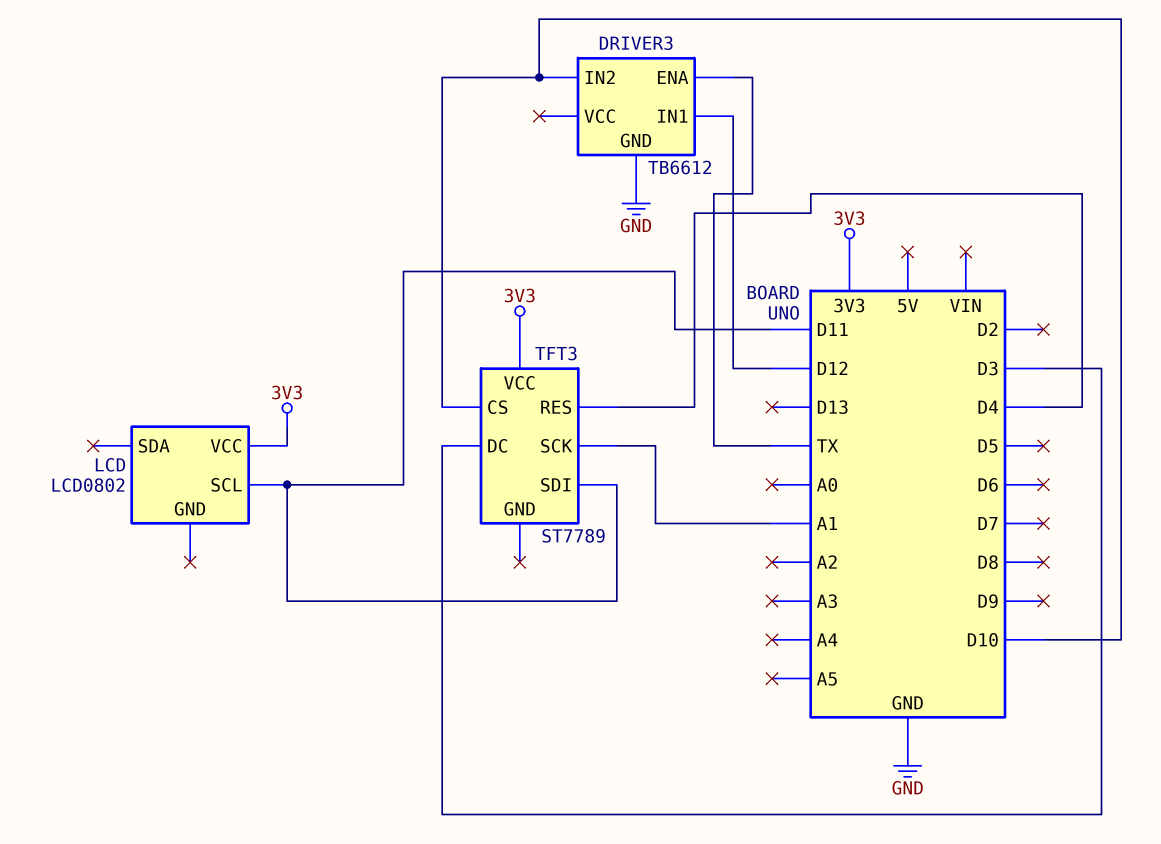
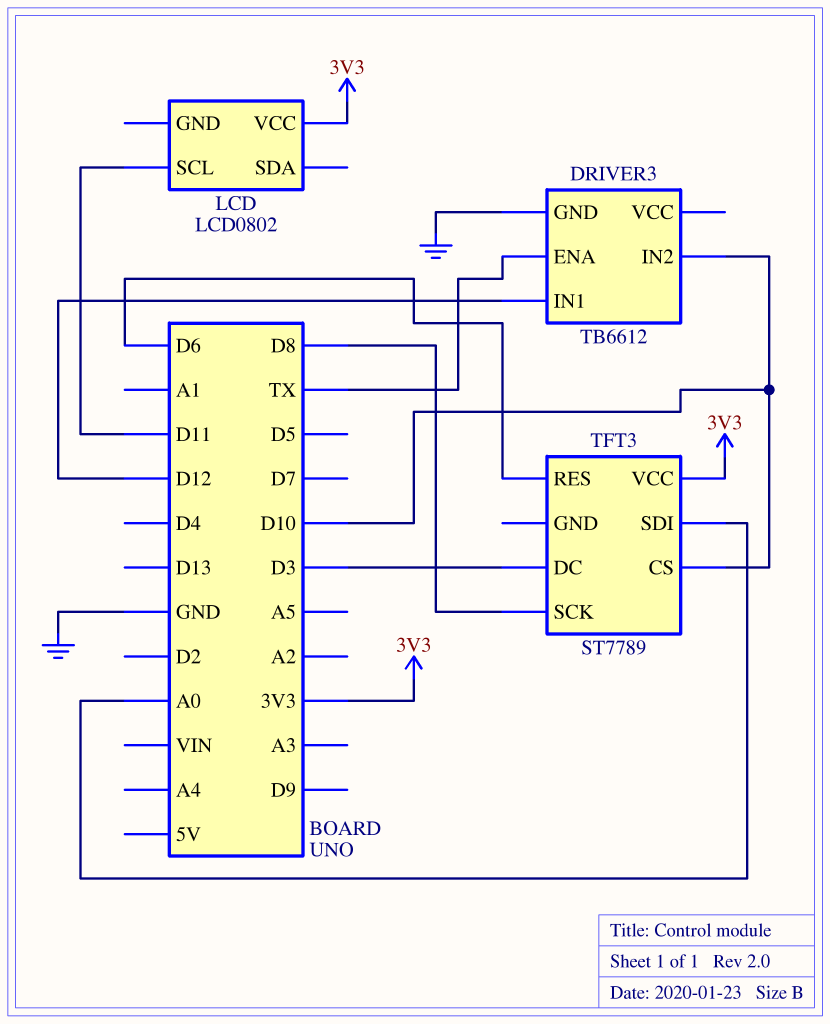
TFT3 pin RES: D4 -> D6
TFT3 pin SCK: A1 -> D8
TFT3 pin SDI: D11 -> A0

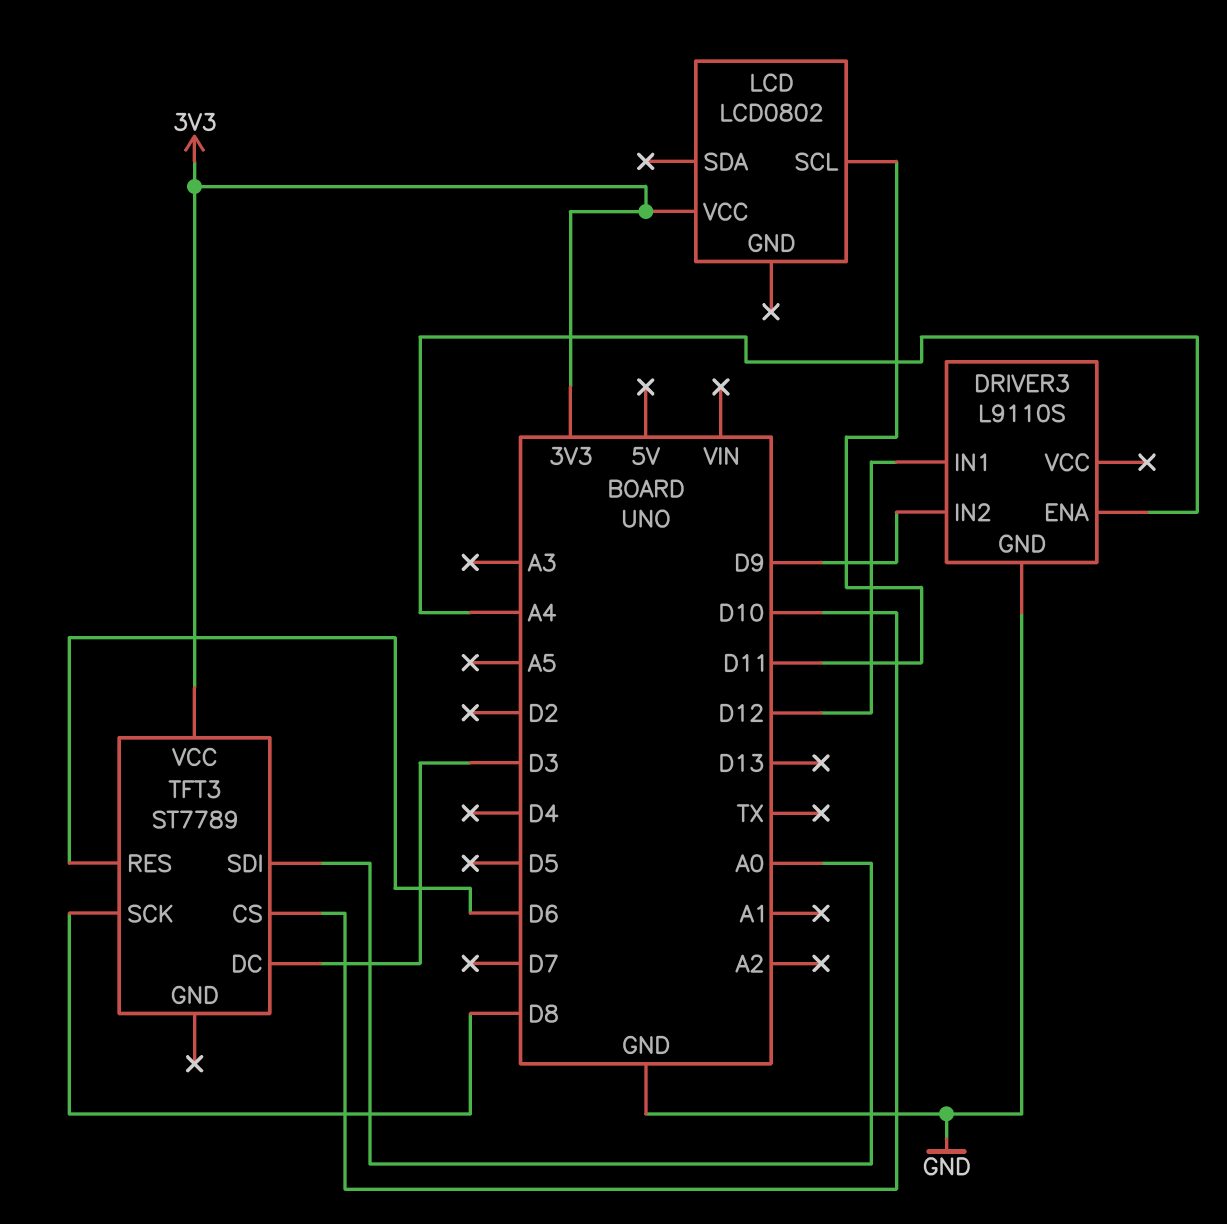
DRIVER3: TB6612 -> L9110S
DRIVER3 pin ENA: TX -> A4
DRIVER3 pin IN2: D10 -> D9

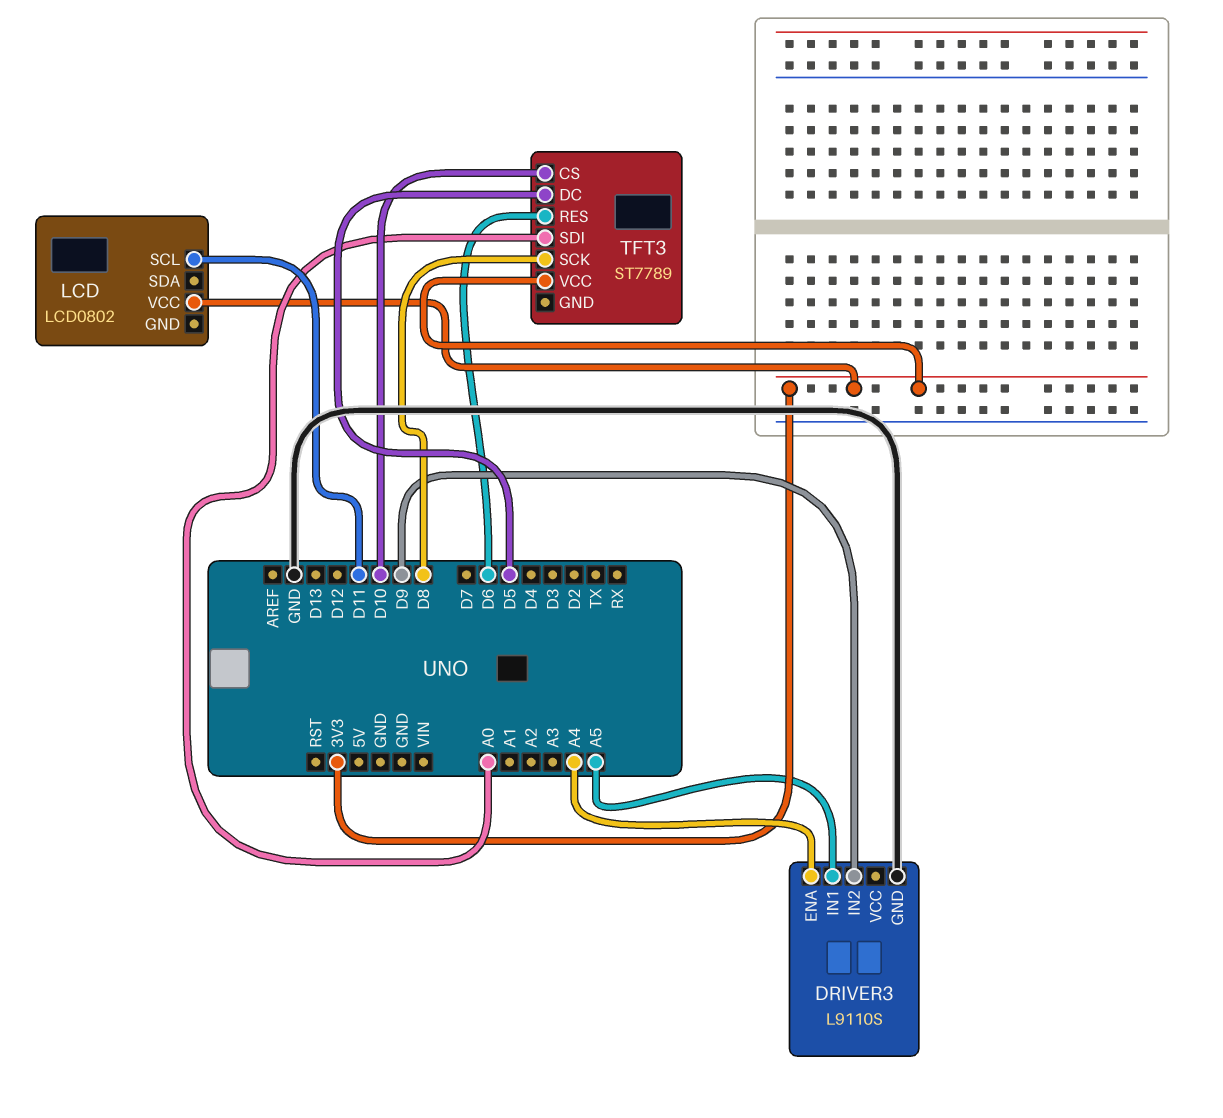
DRIVER3 pin IN1: D12 -> A5
TFT3 pin DC: D3 -> D5

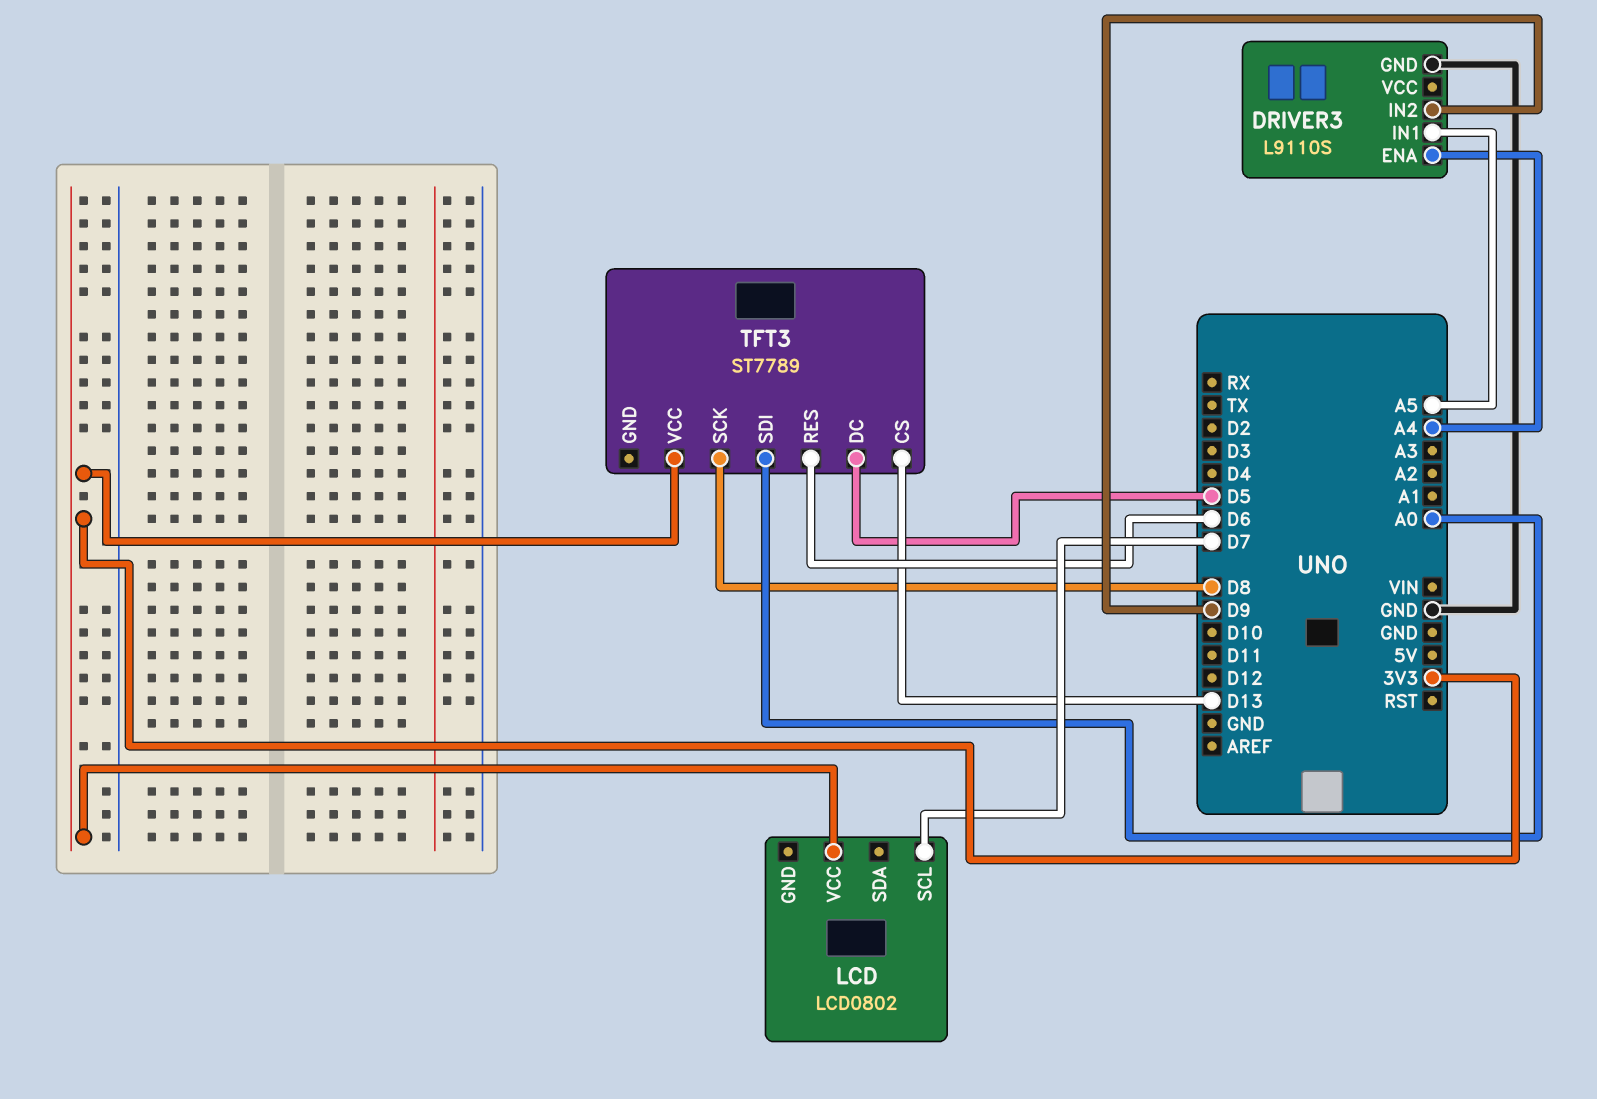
LCD pin SCL: D11 -> D7
TFT3 pin CS: D10 -> D13

